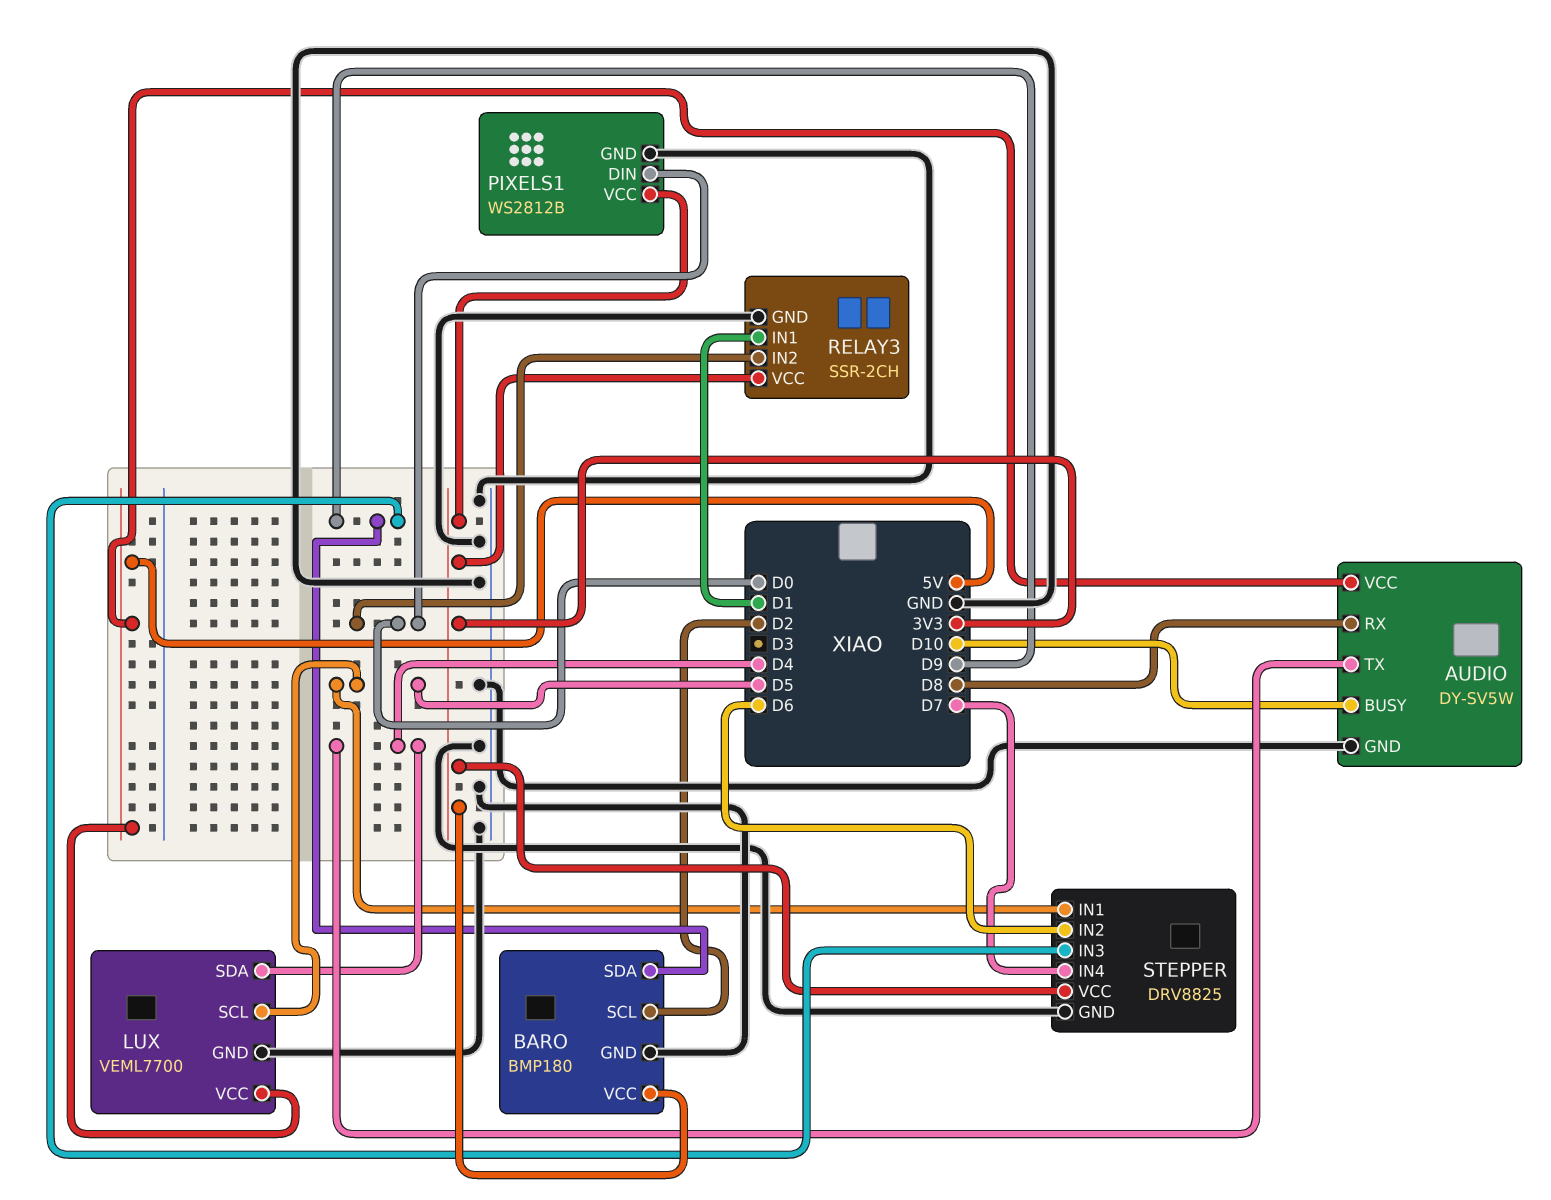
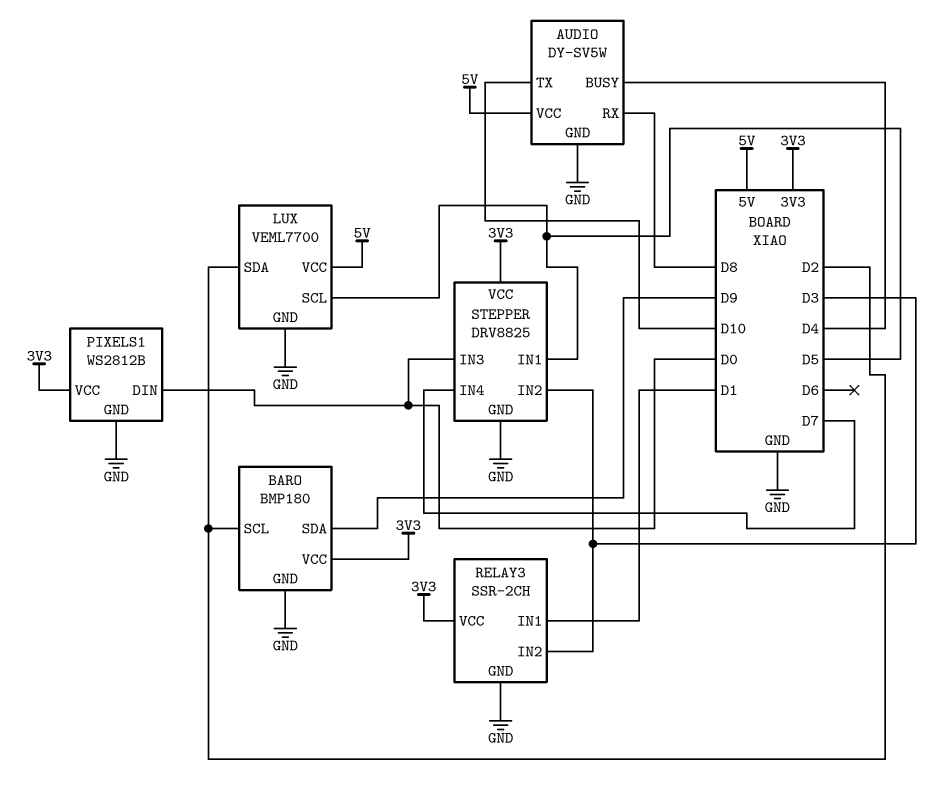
AUDIO pin BUSY: D10 -> D4
AUDIO pin TX: D4 -> D10
LUX pin SDA: D4 -> D2
RELAY3 pin IN2: D0 -> D3
STEPPER pin IN2: D6 -> D3
STEPPER pin IN3: D9 -> D0

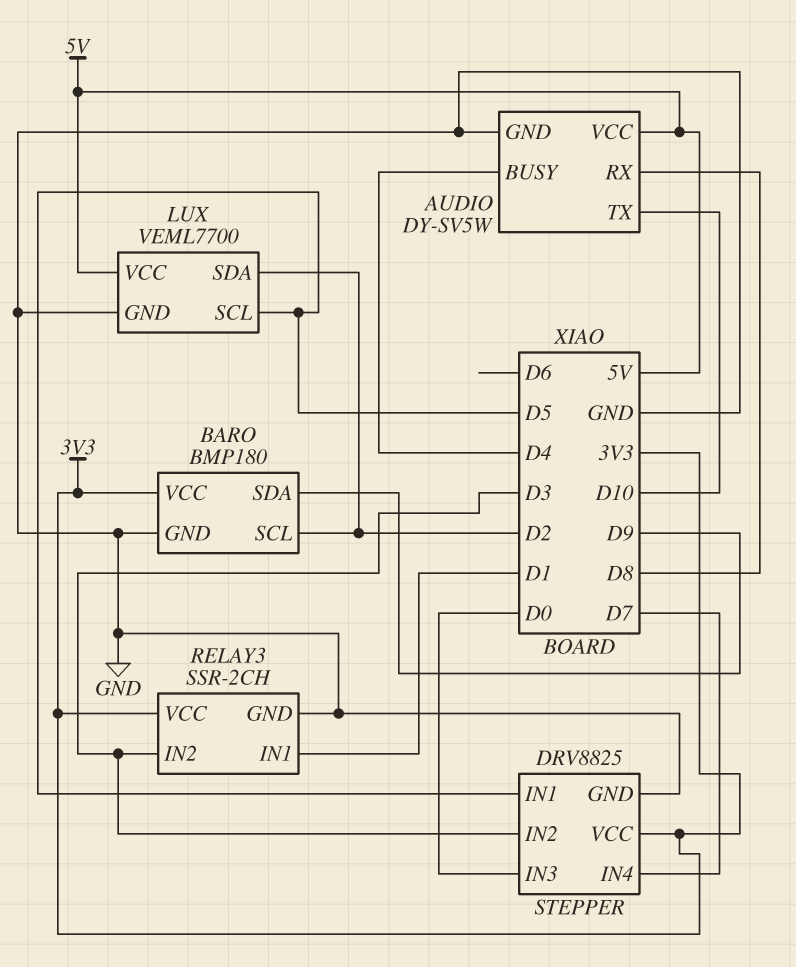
PIXELS1: WS2812B -> none
PIXELS1 pin DIN: D0 -> none
PIXELS1 pin GND: GND -> none
PIXELS1 pin VCC: 3V3 -> none

